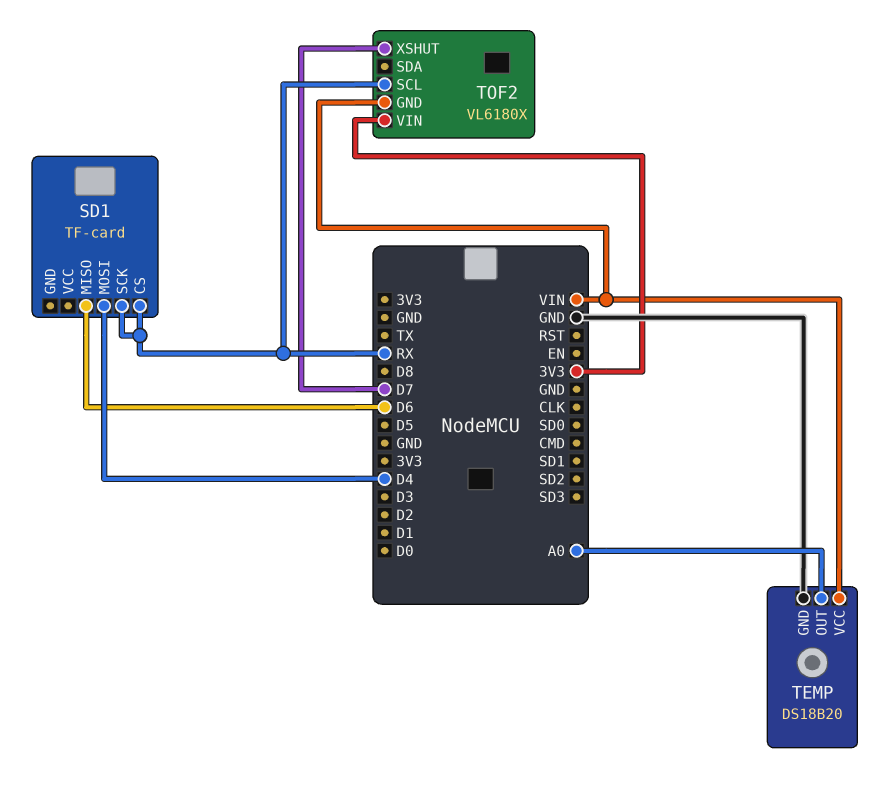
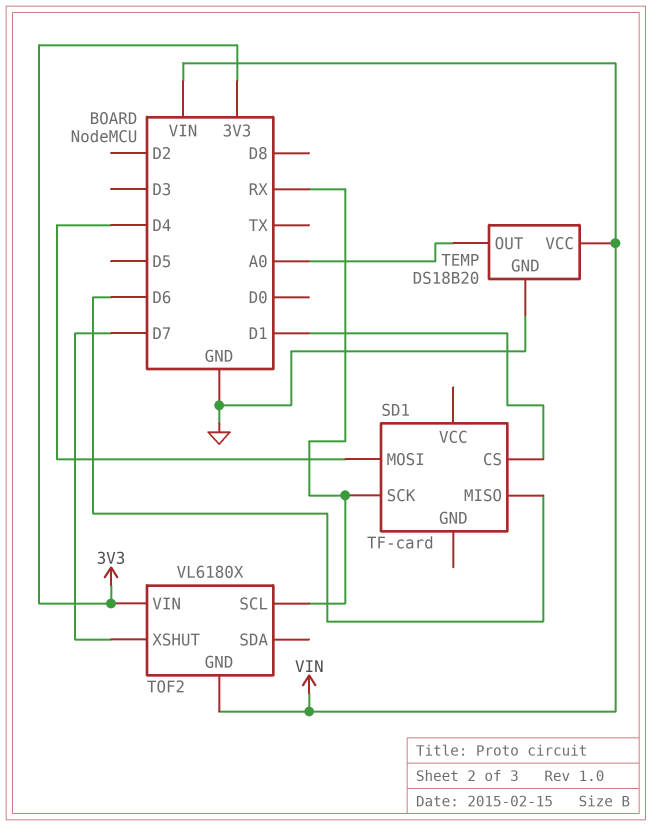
SD1 pin CS: RX -> D1

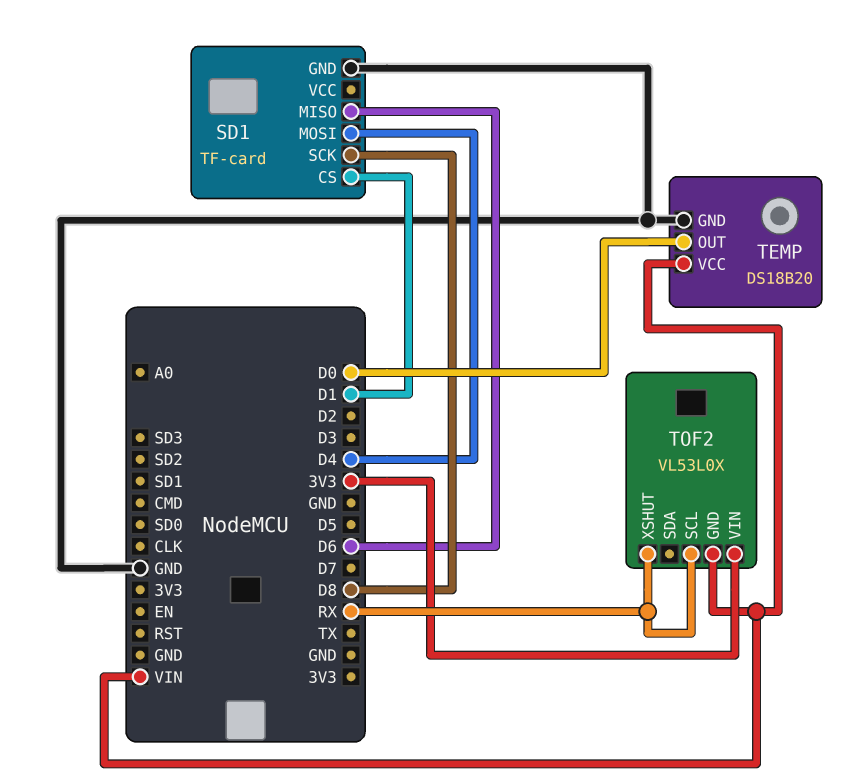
SD1 pin GND: none -> GND
SD1 pin SCK: RX -> D8
TEMP pin OUT: A0 -> D0
TOF2: VL6180X -> VL53L0X
TOF2 pin XSHUT: D7 -> RX

